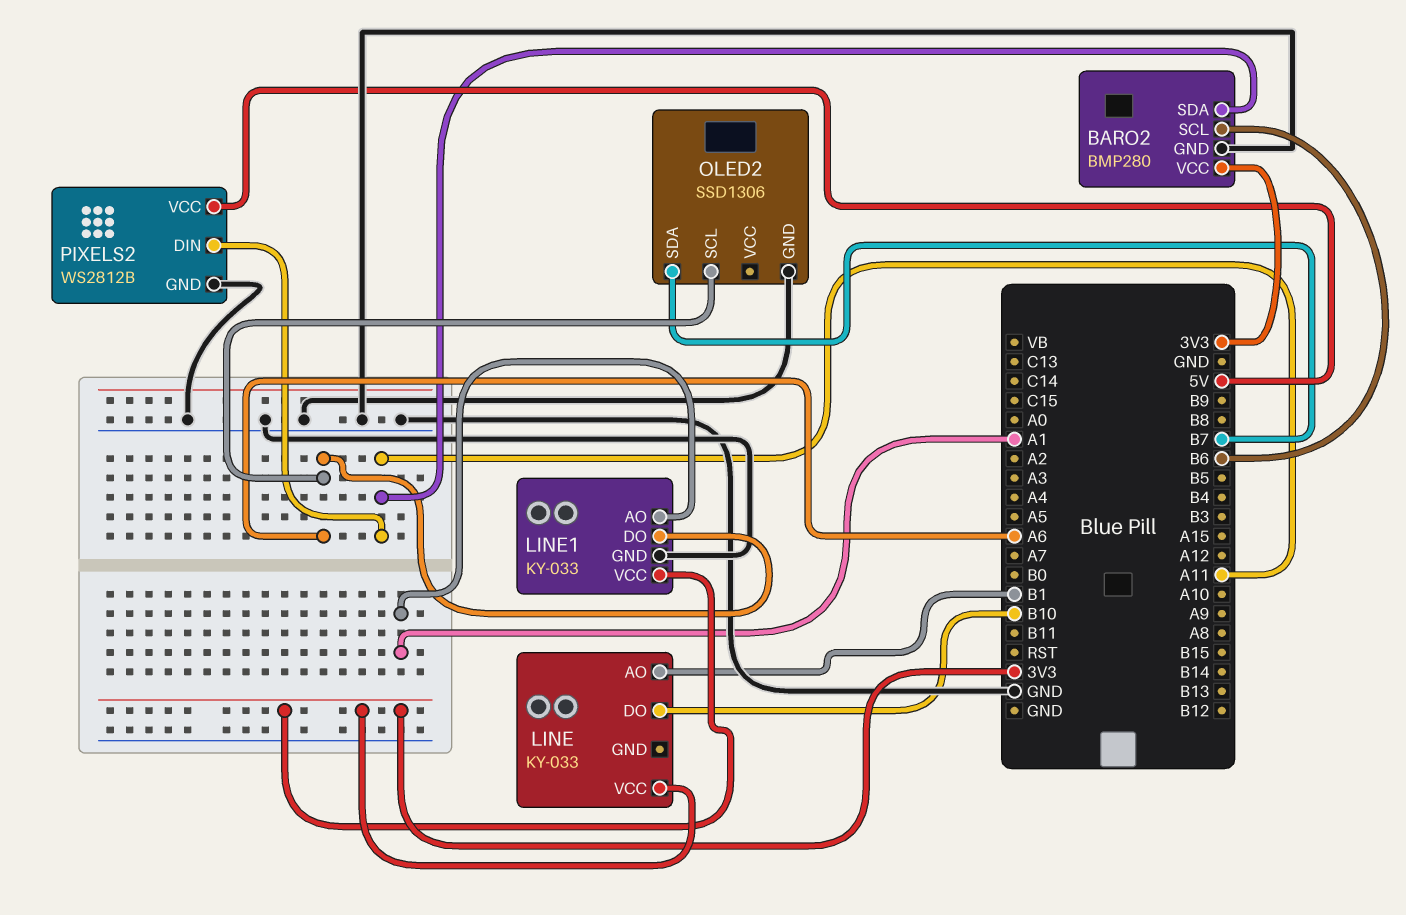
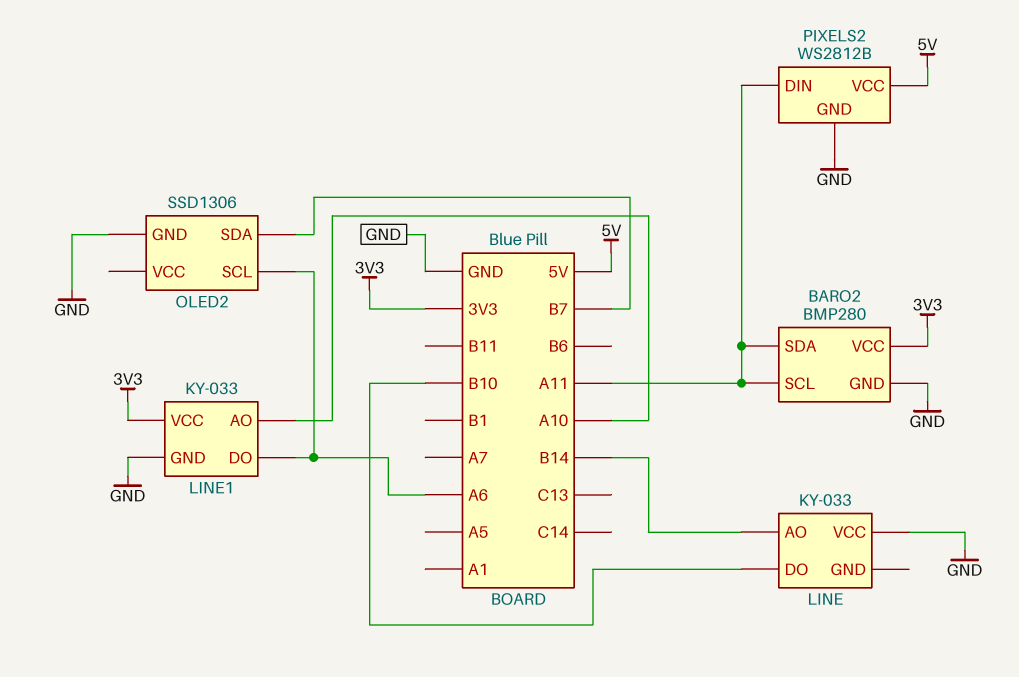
BARO2 pin SCL: B6 -> A11
LINE pin AO: B1 -> B14
LINE pin VCC: 3V3 -> GND
LINE1 pin AO: A1 -> A10

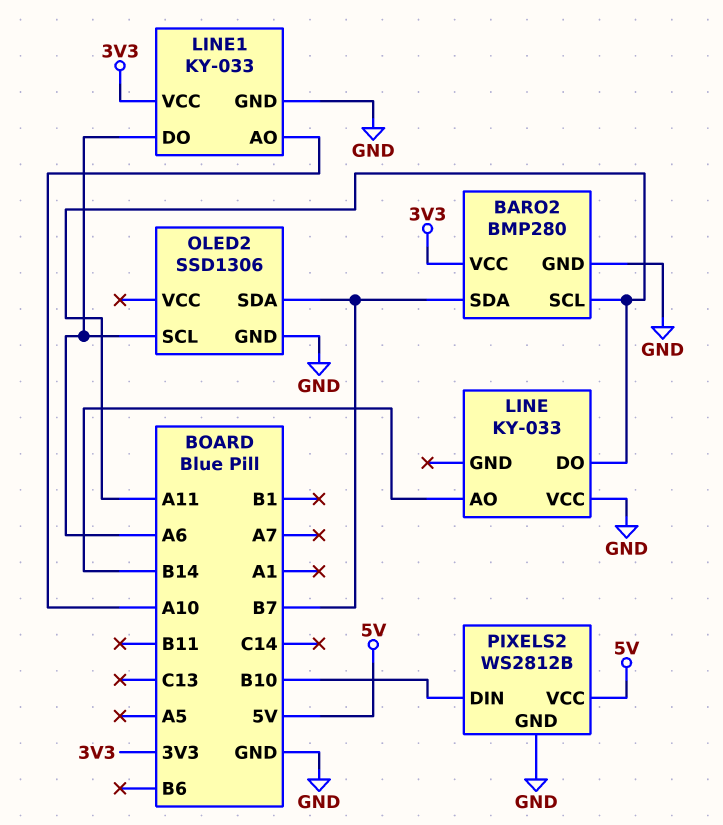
BARO2 pin SDA: A11 -> B7
LINE pin DO: B10 -> A11
PIXELS2 pin DIN: A11 -> B10

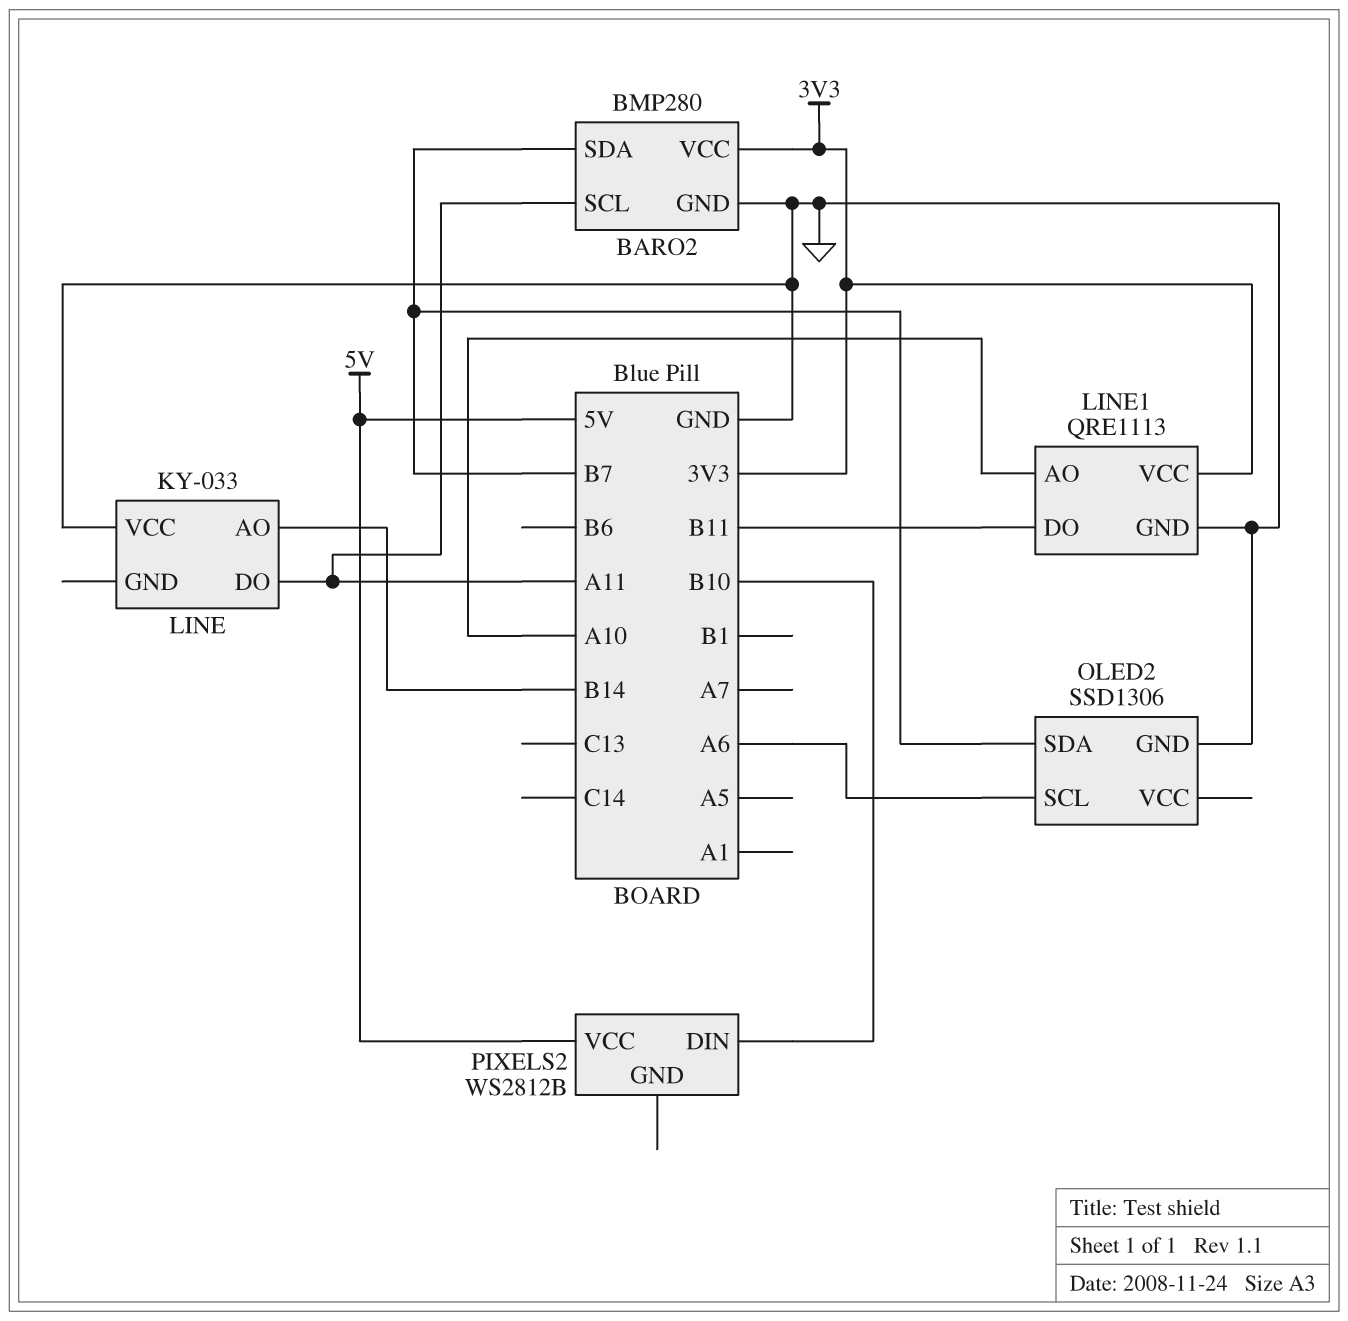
LINE1: KY-033 -> QRE1113
LINE1 pin DO: A6 -> B11
PIXELS2 pin GND: GND -> none

